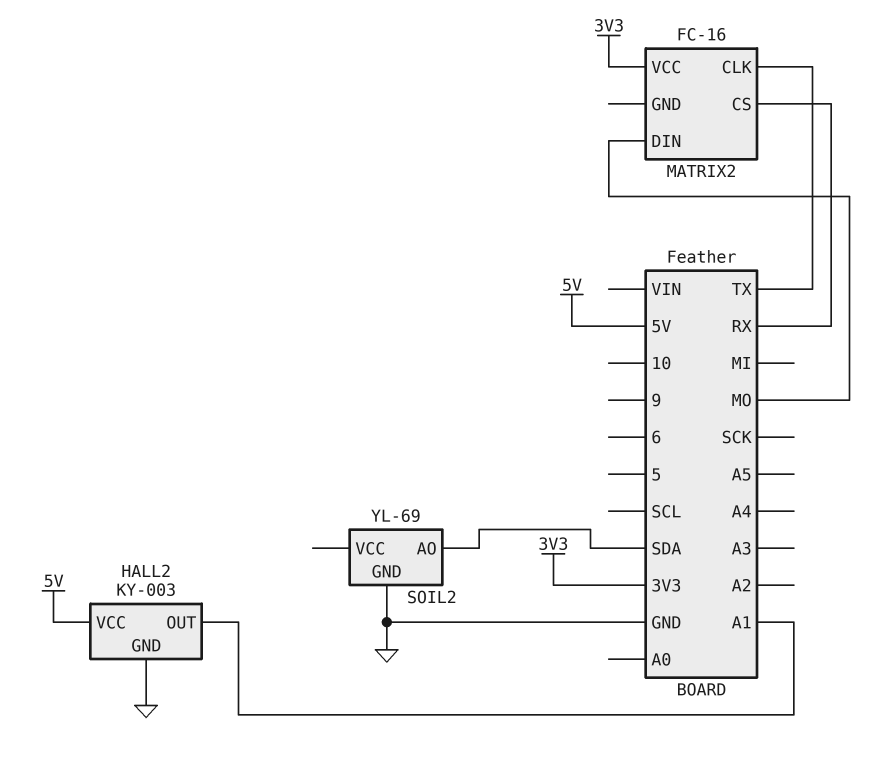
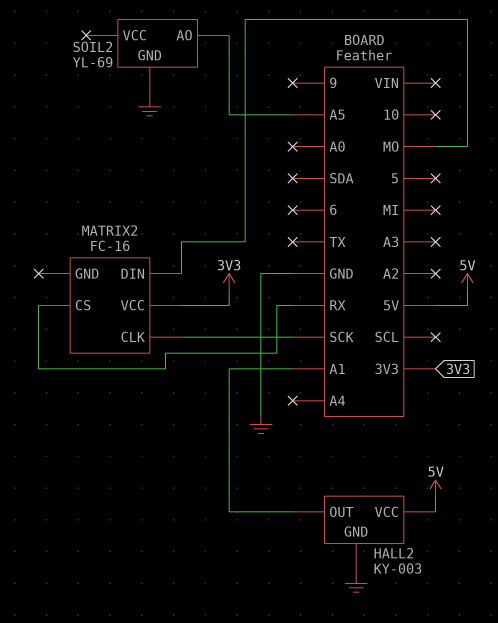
MATRIX2 pin CLK: TX -> SCK
SOIL2 pin AO: SDA -> A5

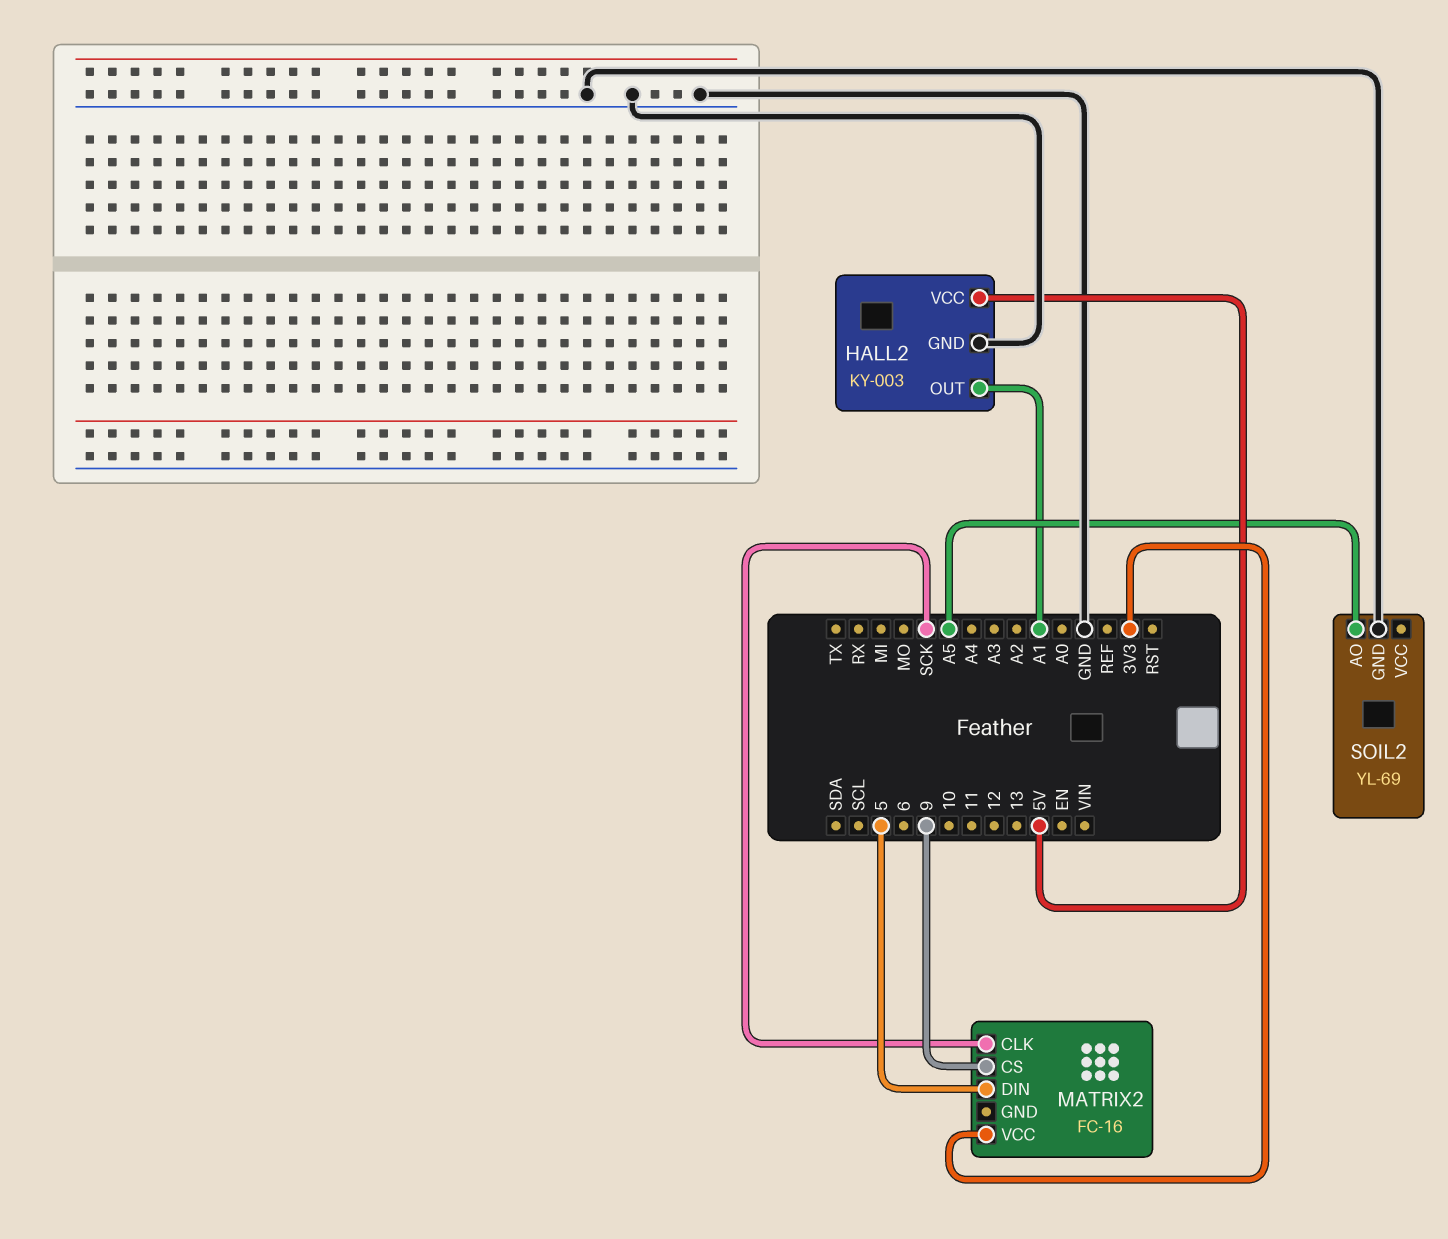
MATRIX2 pin CS: RX -> 9
MATRIX2 pin DIN: MO -> 5

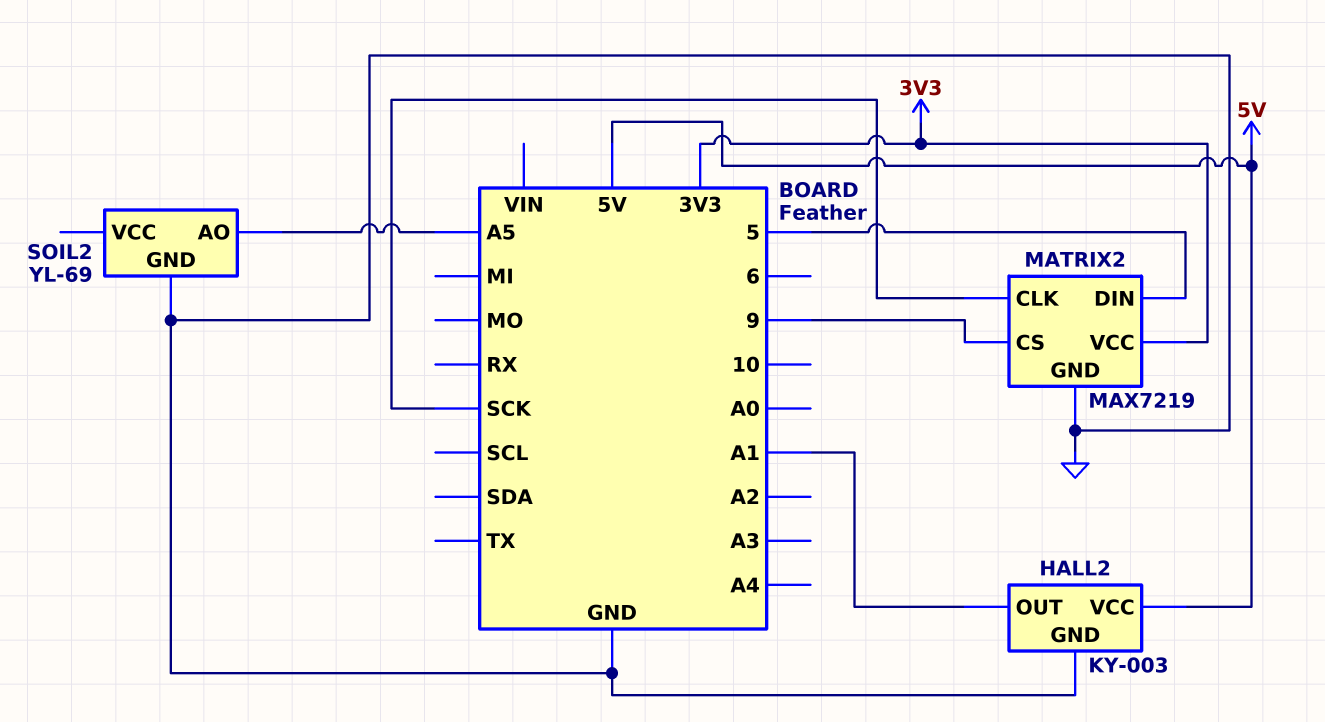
MATRIX2: FC-16 -> MAX7219
MATRIX2 pin GND: none -> GND

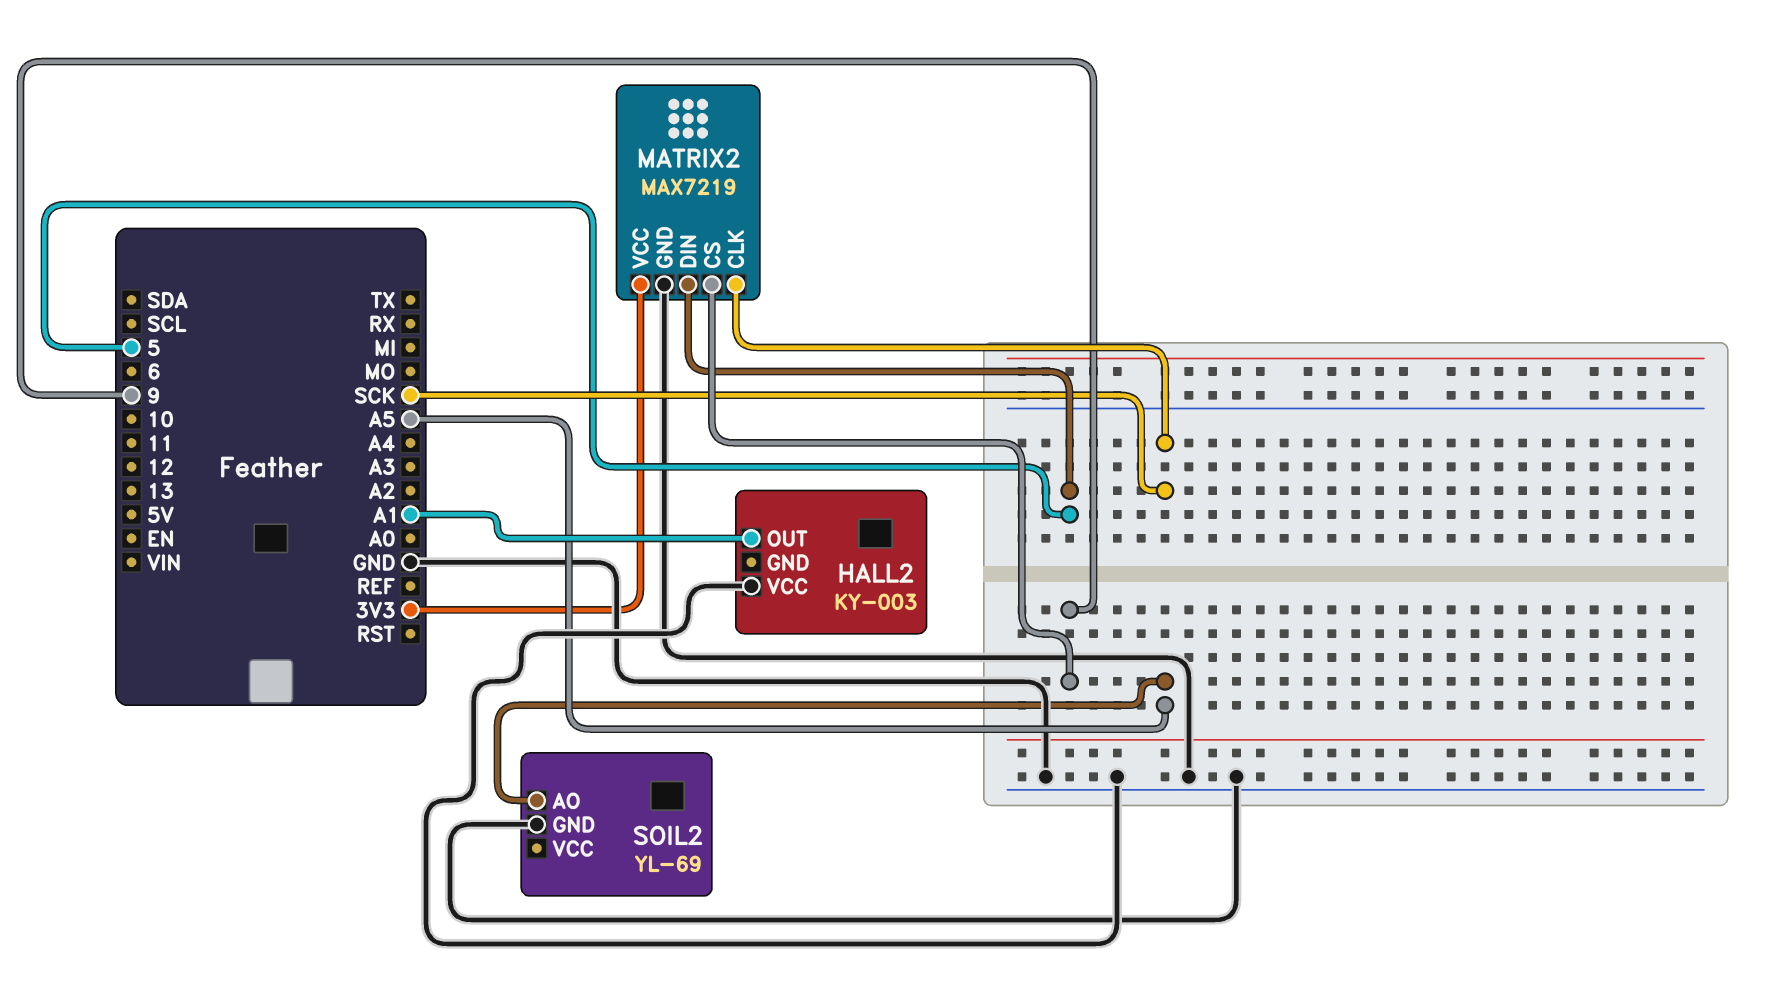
HALL2 pin GND: GND -> none
HALL2 pin VCC: 5V -> GND

